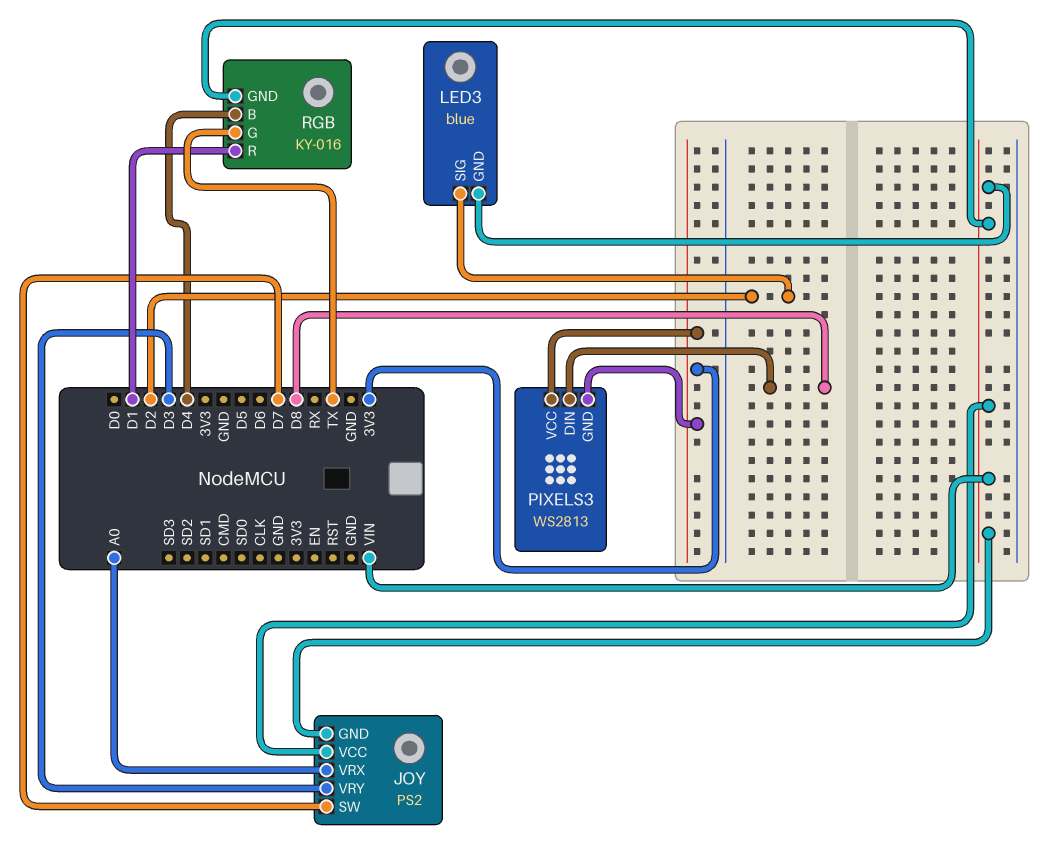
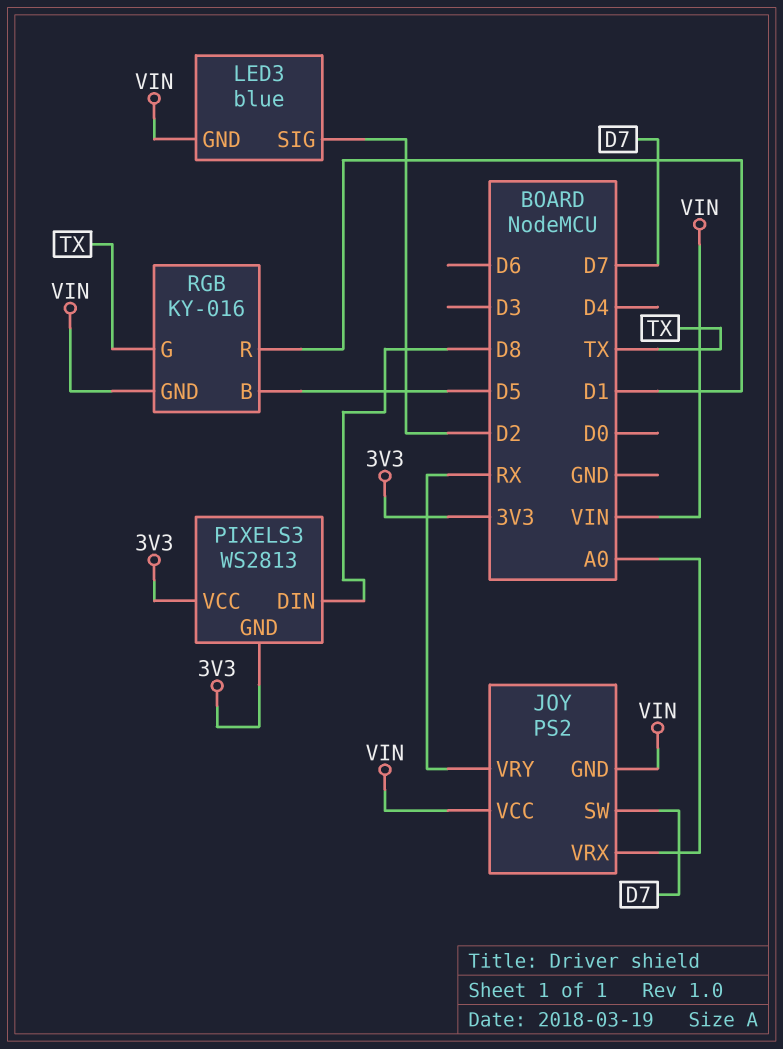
JOY pin VRY: D3 -> RX
RGB pin B: D4 -> D5

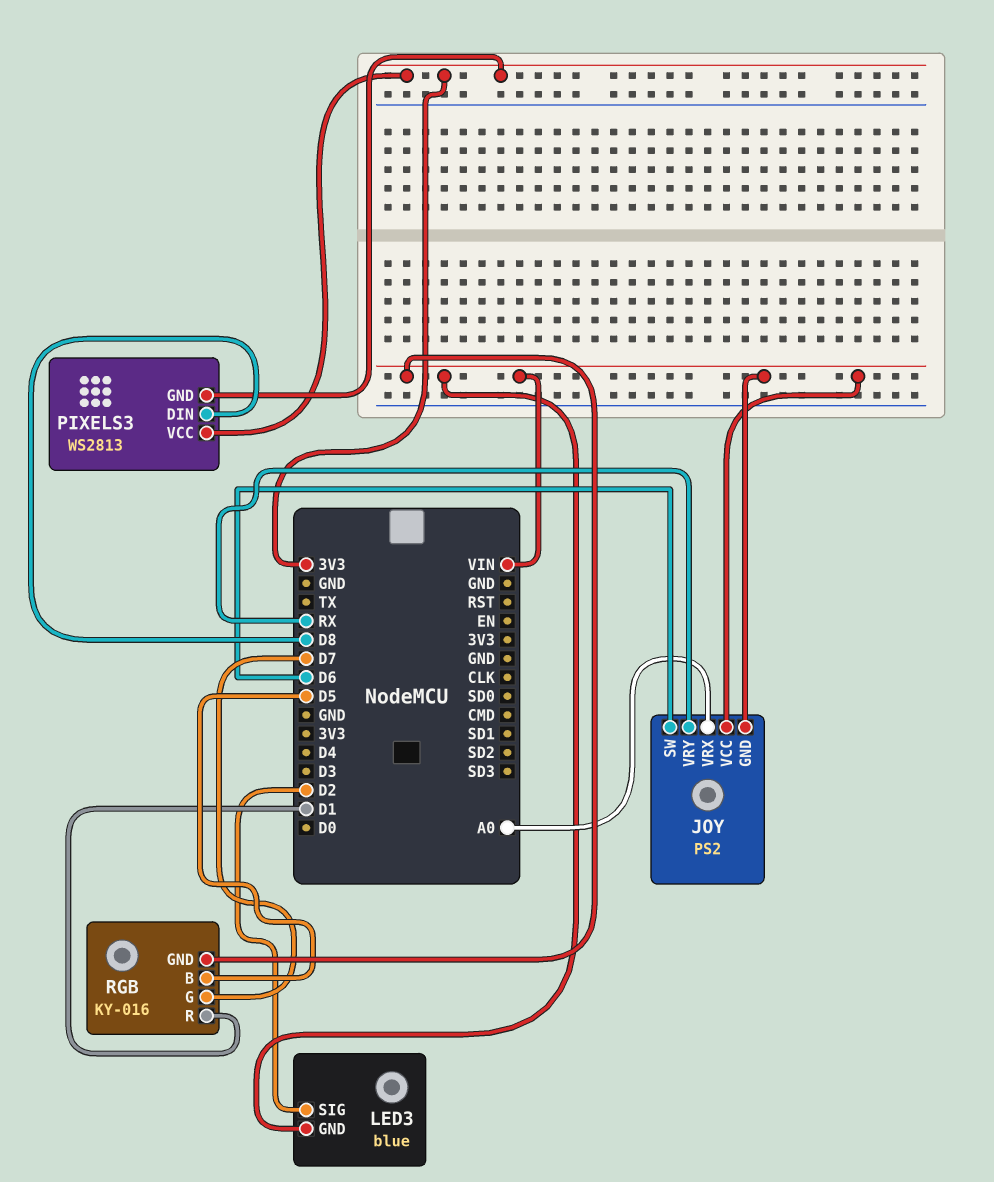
JOY pin SW: D7 -> D6
RGB pin G: TX -> D7

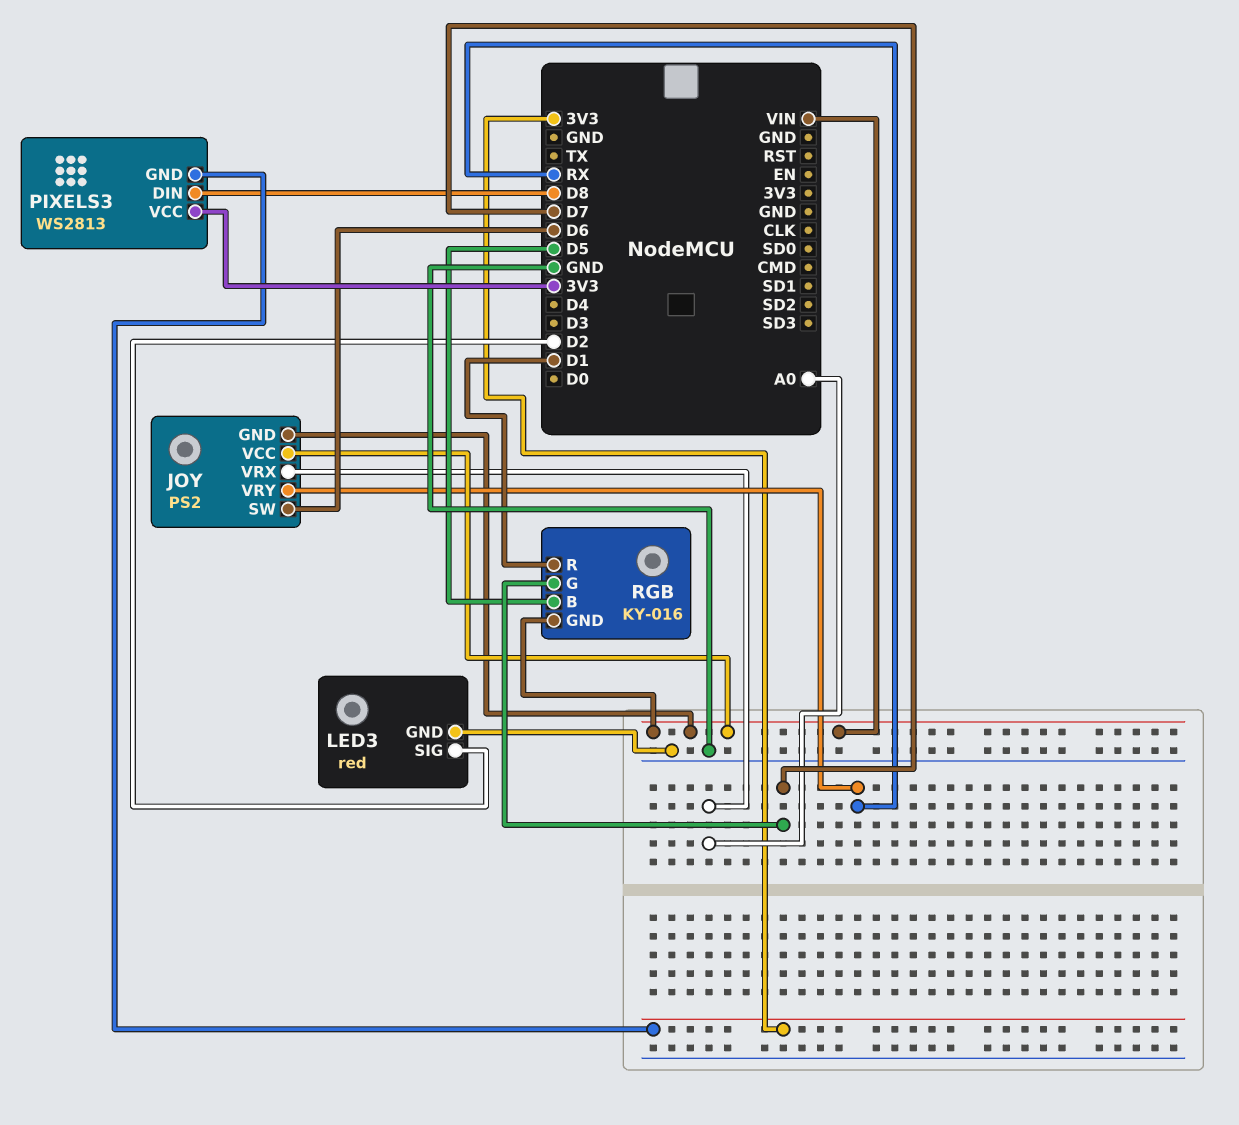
LED3: blue -> red
LED3 pin GND: VIN -> GND

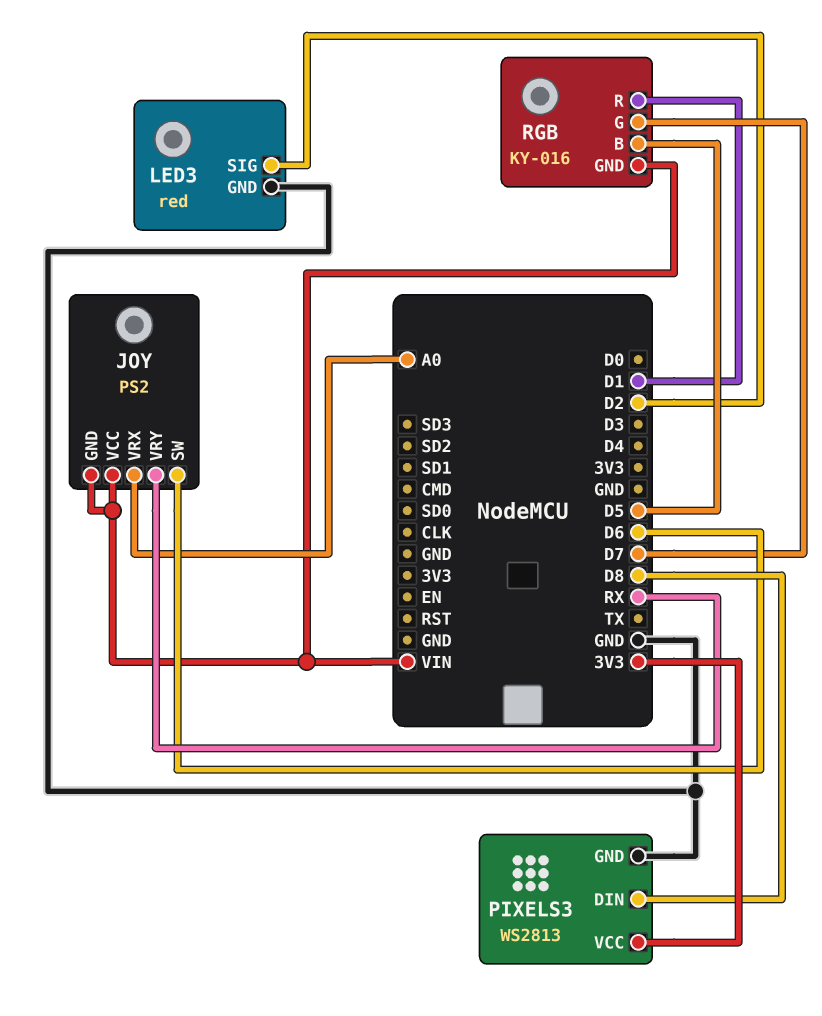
PIXELS3 pin GND: 3V3 -> GND

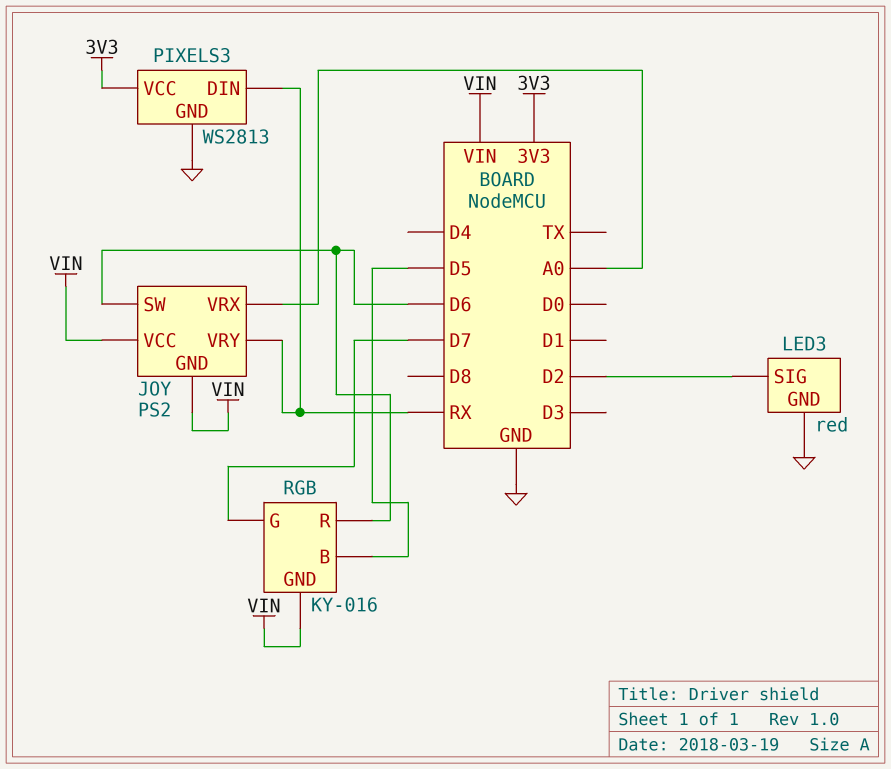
PIXELS3 pin DIN: D8 -> RX
RGB pin R: D1 -> D6

